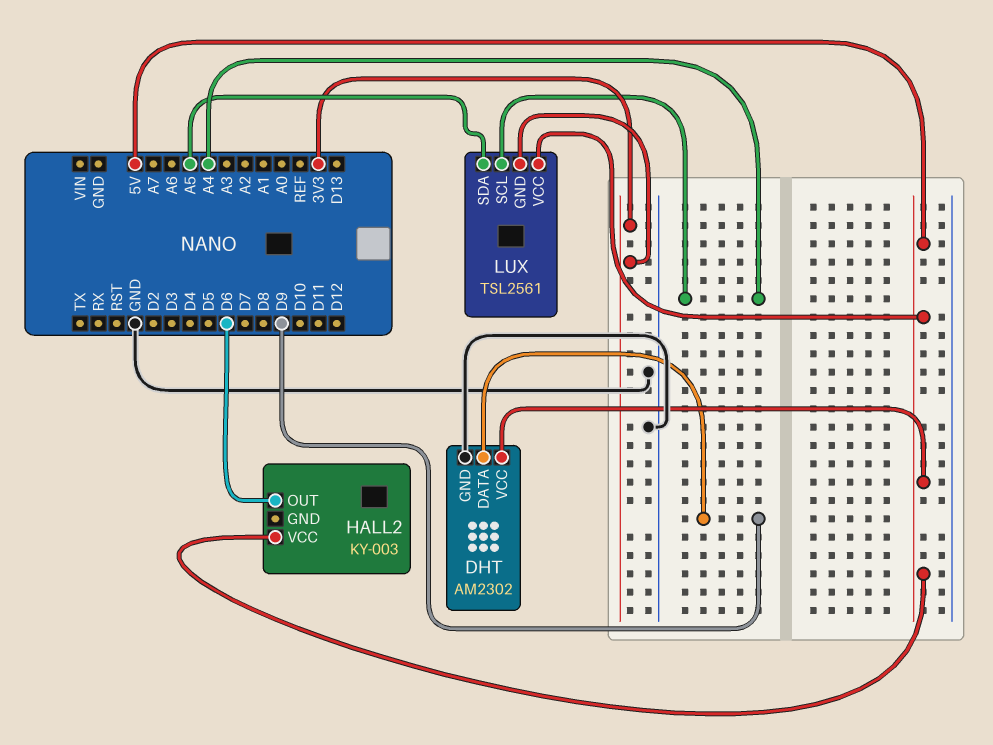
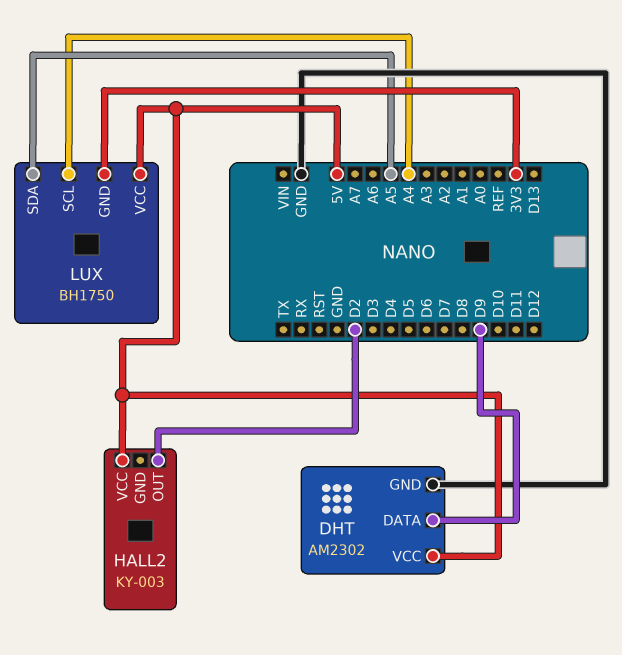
HALL2 pin OUT: D6 -> D2
LUX: TSL2561 -> BH1750

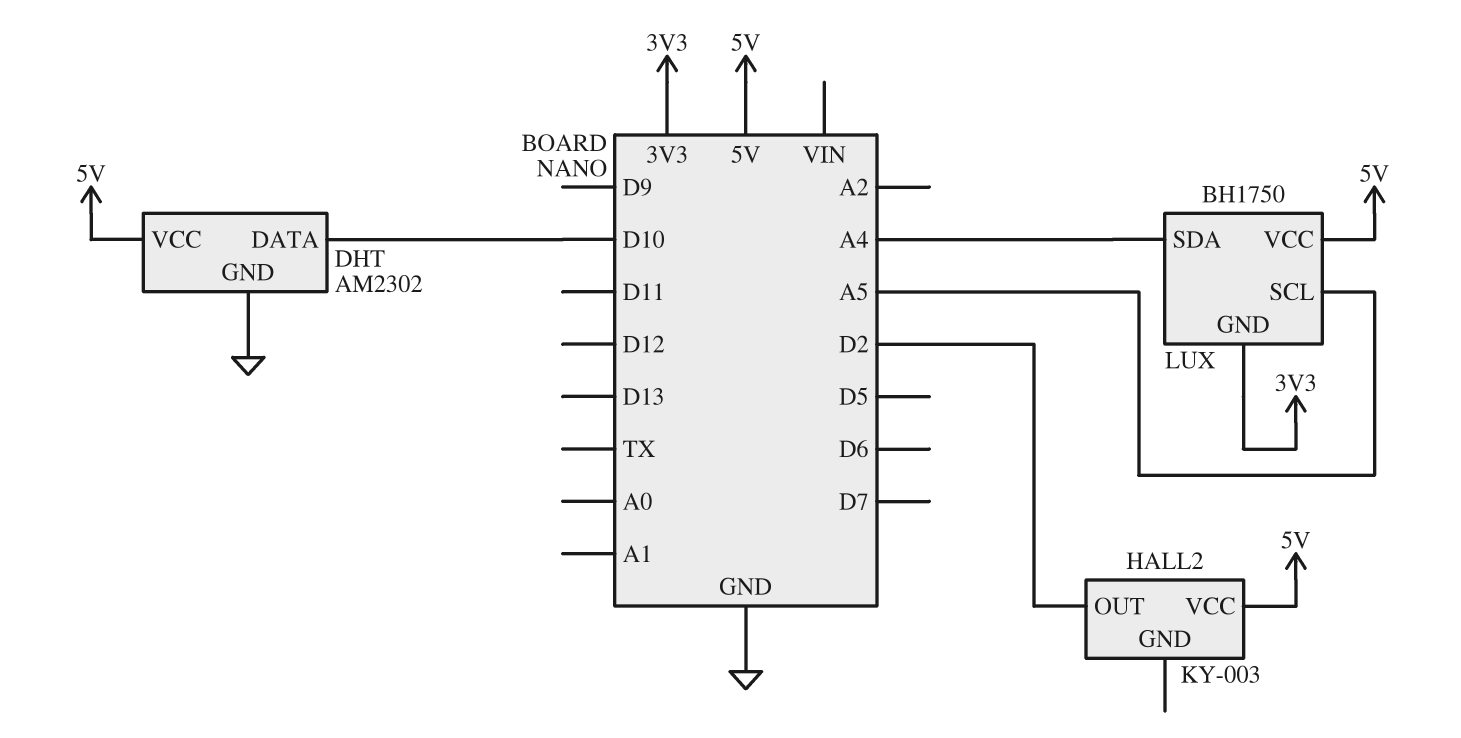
DHT pin DATA: D9 -> D10
LUX pin SCL: A4 -> A5
LUX pin SDA: A5 -> A4

